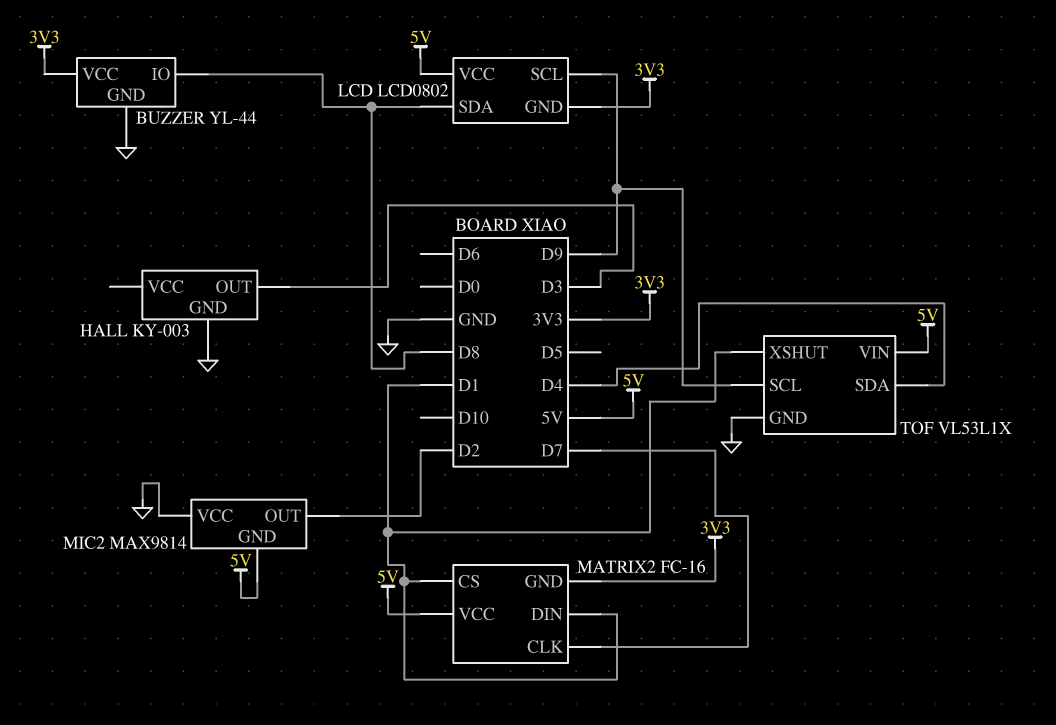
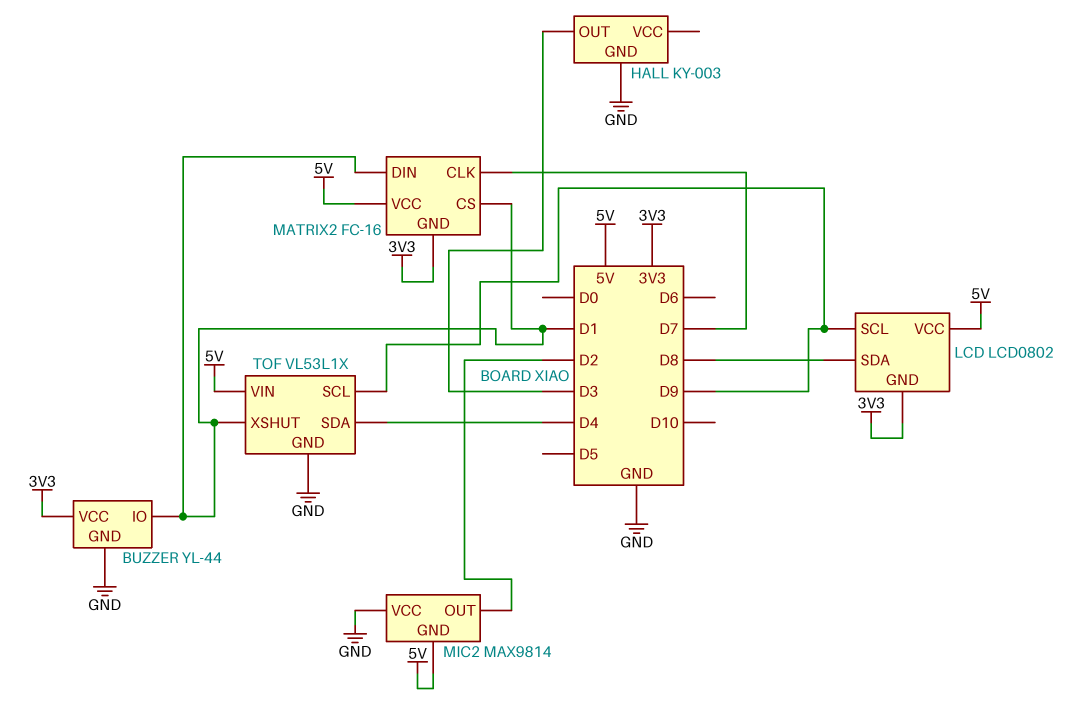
BUZZER pin IO: D8 -> D1

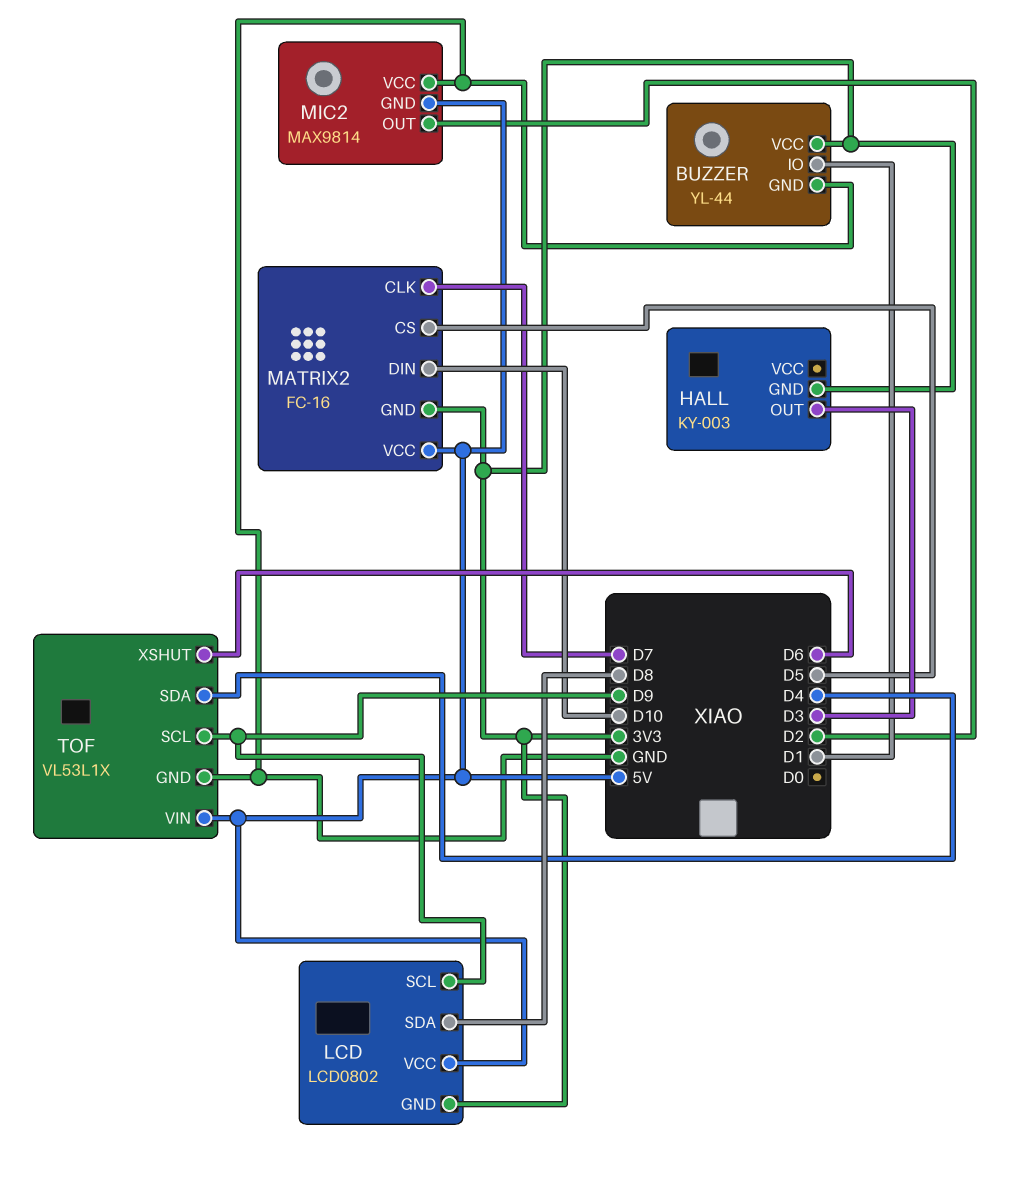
HALL pin GND: GND -> 3V3
MATRIX2 pin CS: D1 -> D5
MATRIX2 pin DIN: D1 -> D10
TOF pin XSHUT: D1 -> D6

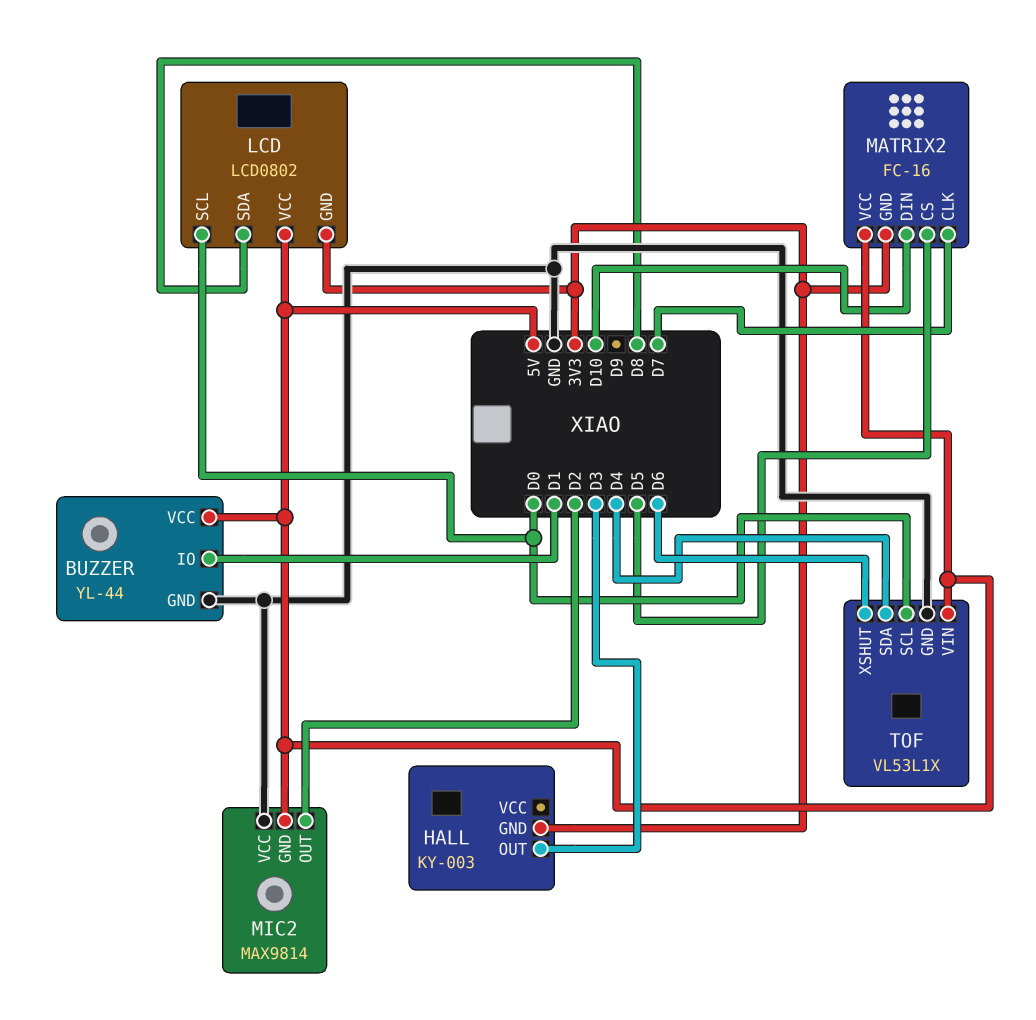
BUZZER pin VCC: 3V3 -> 5V
LCD pin SCL: D9 -> D0
TOF pin SCL: D9 -> D0

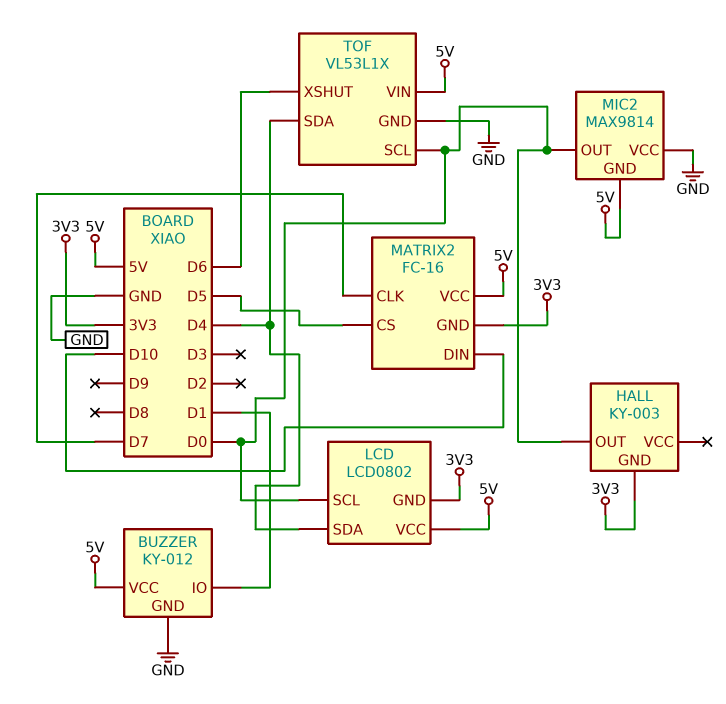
BUZZER: YL-44 -> KY-012
HALL pin OUT: D3 -> D0
LCD pin SDA: D8 -> D4
MIC2 pin OUT: D2 -> D0

